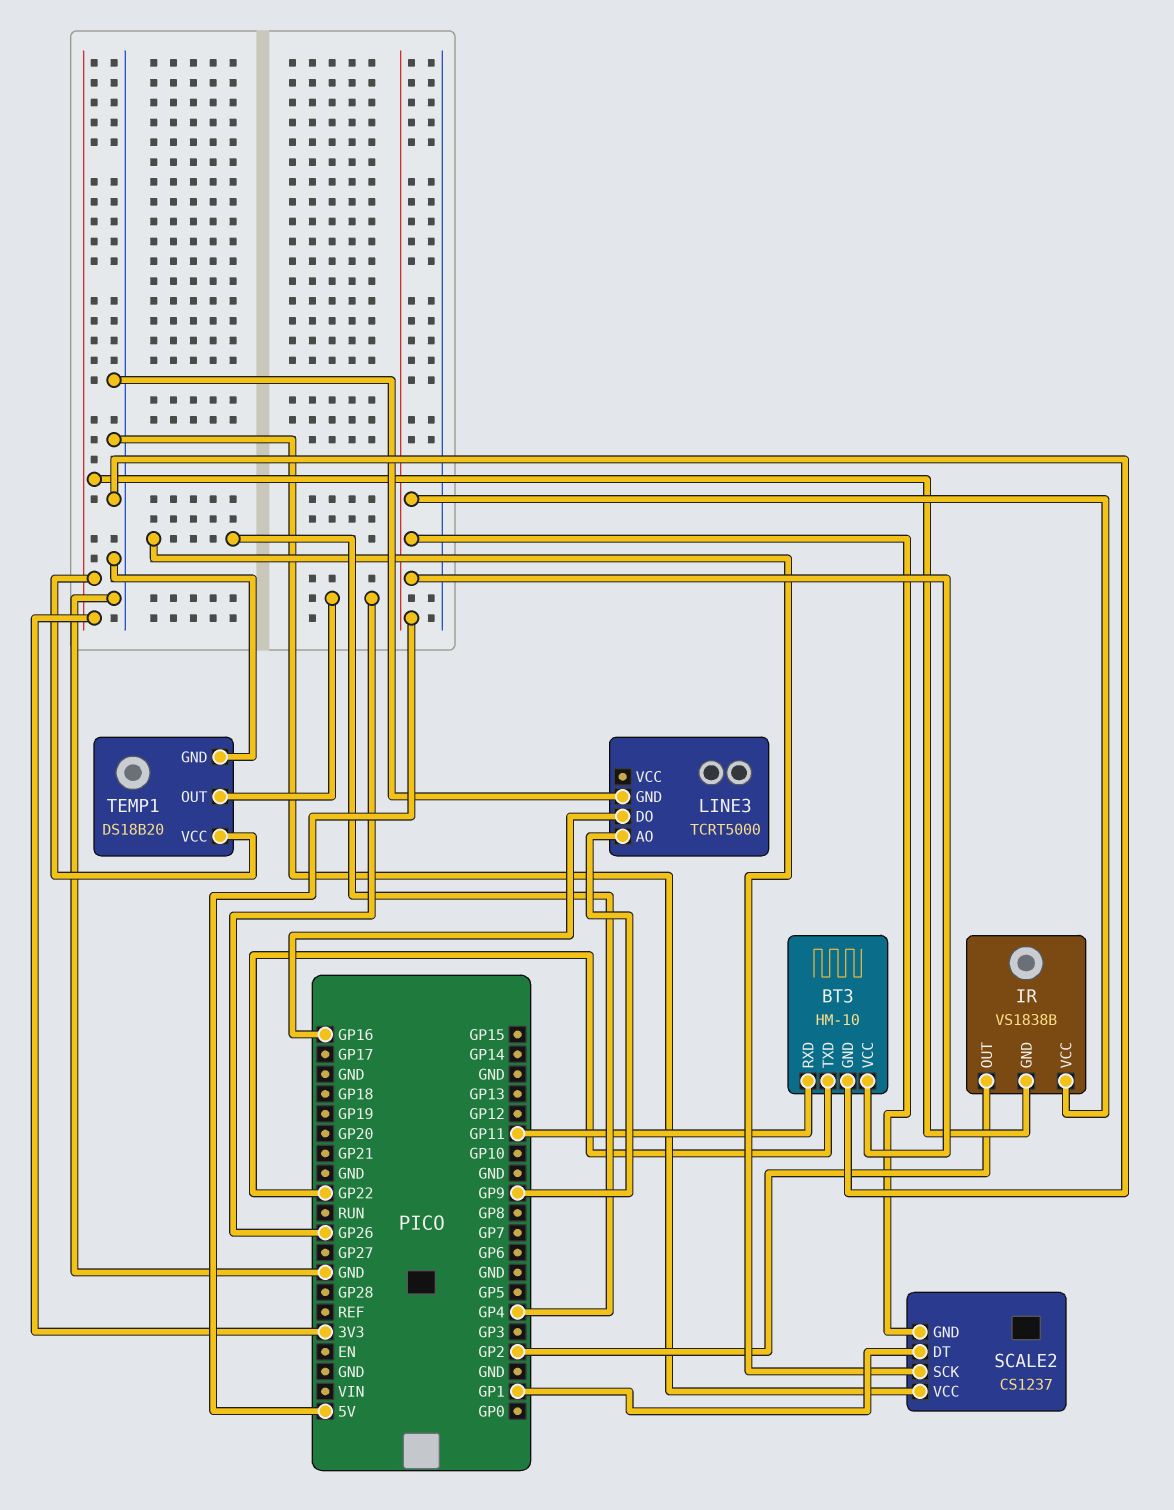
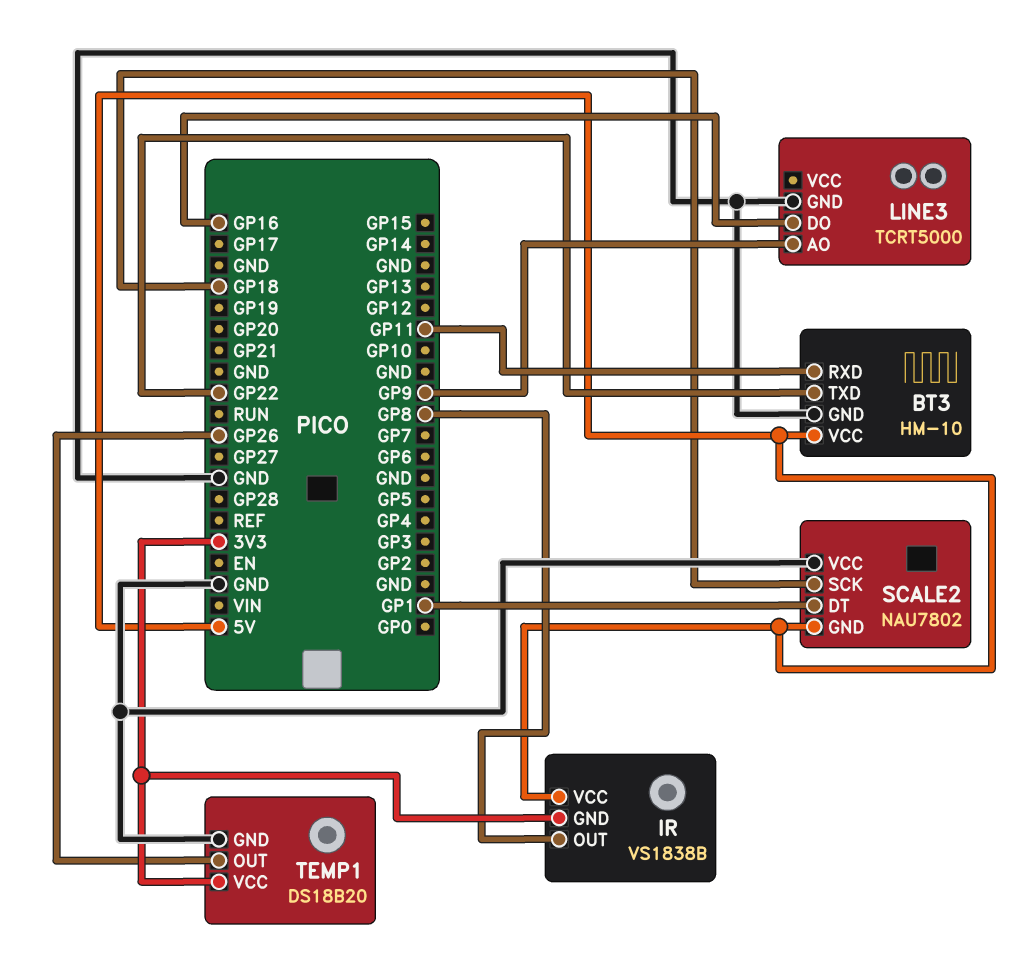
IR pin OUT: GP2 -> GP8
SCALE2: CS1237 -> NAU7802
SCALE2 pin SCK: GP4 -> GP18

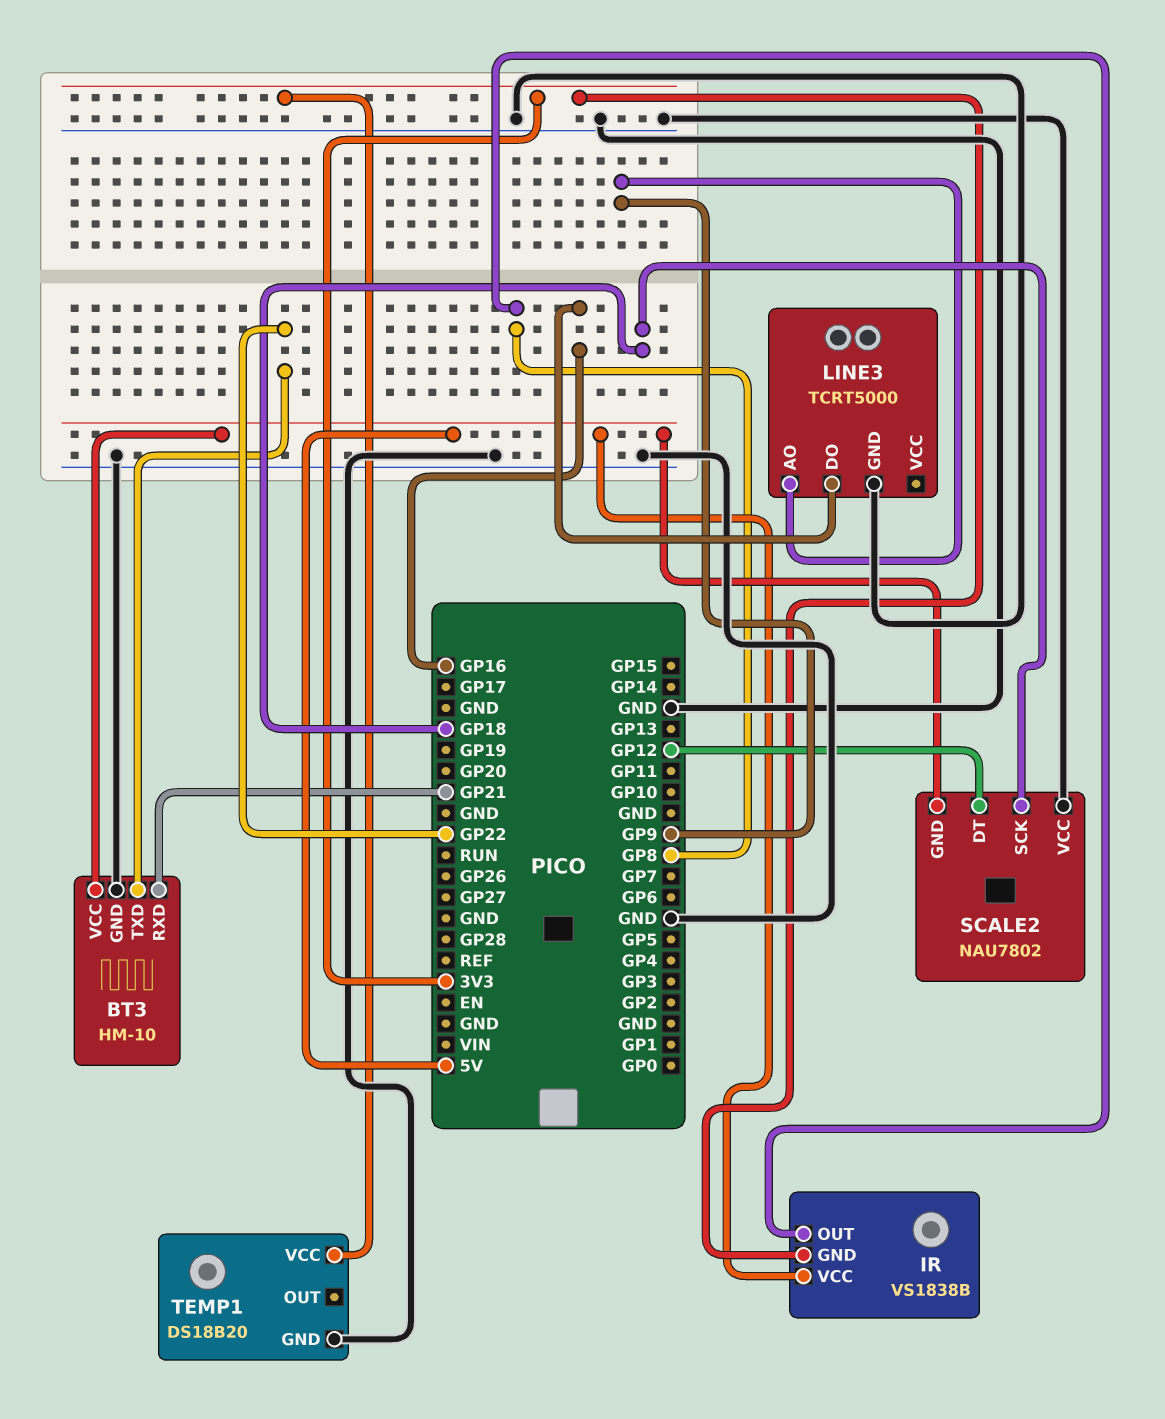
BT3 pin RXD: GP11 -> GP21
SCALE2 pin DT: GP1 -> GP12
TEMP1 pin OUT: GP26 -> none

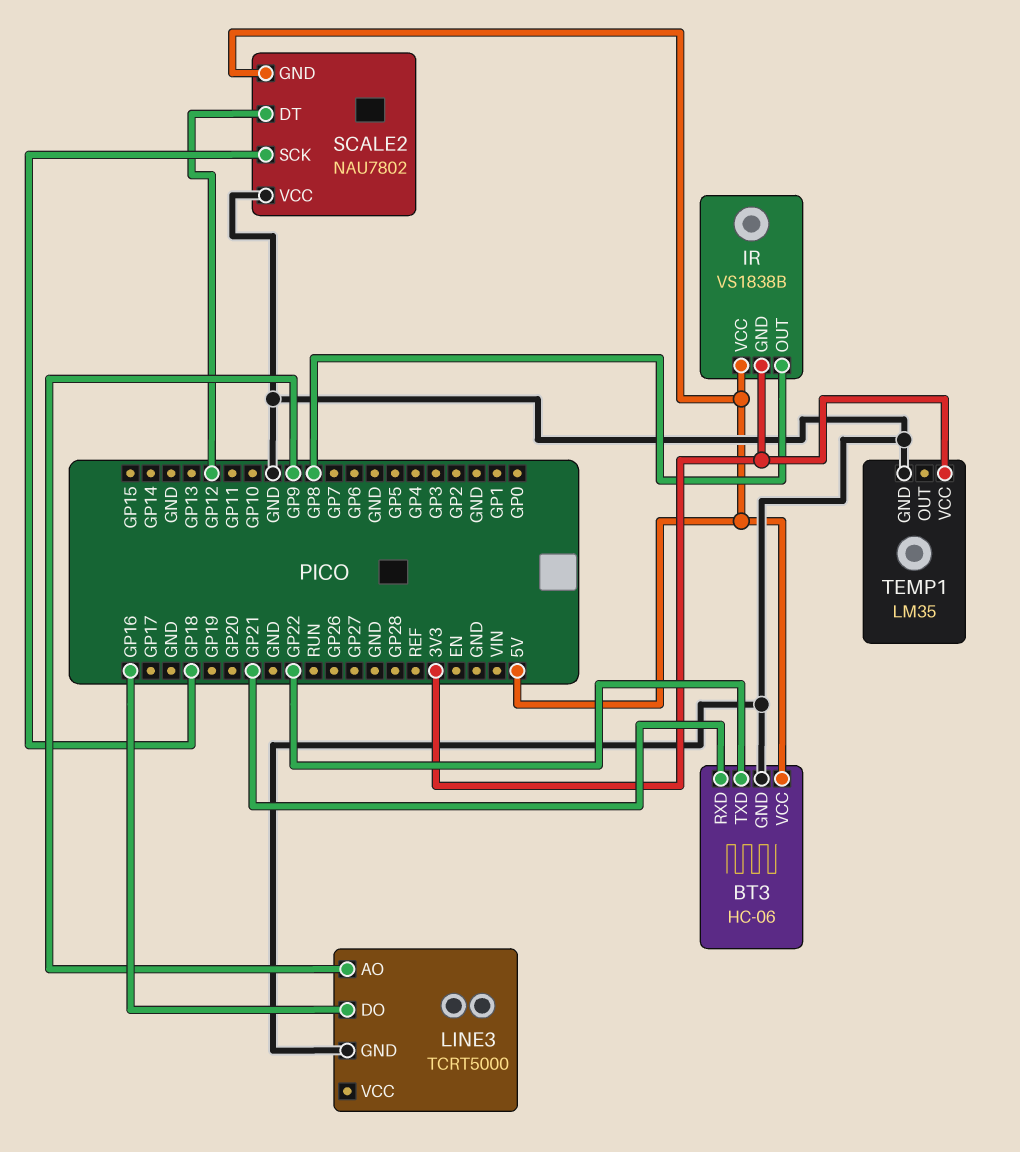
BT3: HM-10 -> HC-06
TEMP1: DS18B20 -> LM35

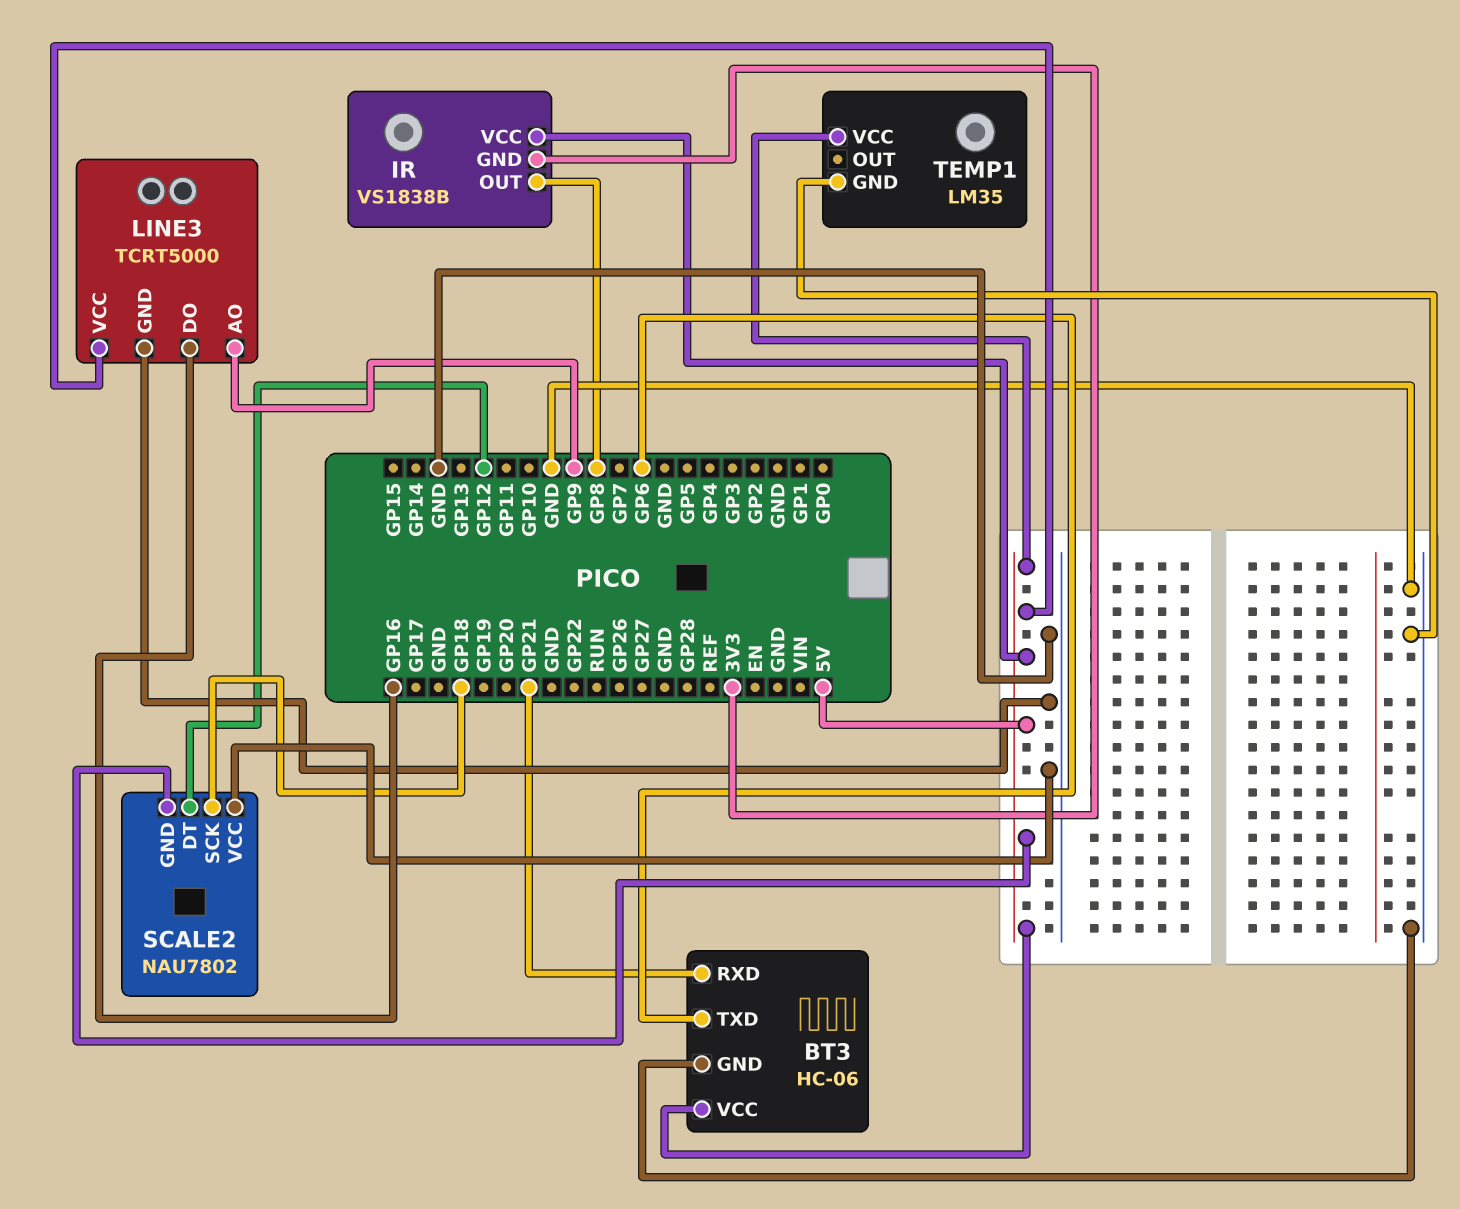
BT3 pin TXD: GP22 -> GP6
LINE3 pin VCC: none -> 5V
TEMP1 pin VCC: 3V3 -> 5V

